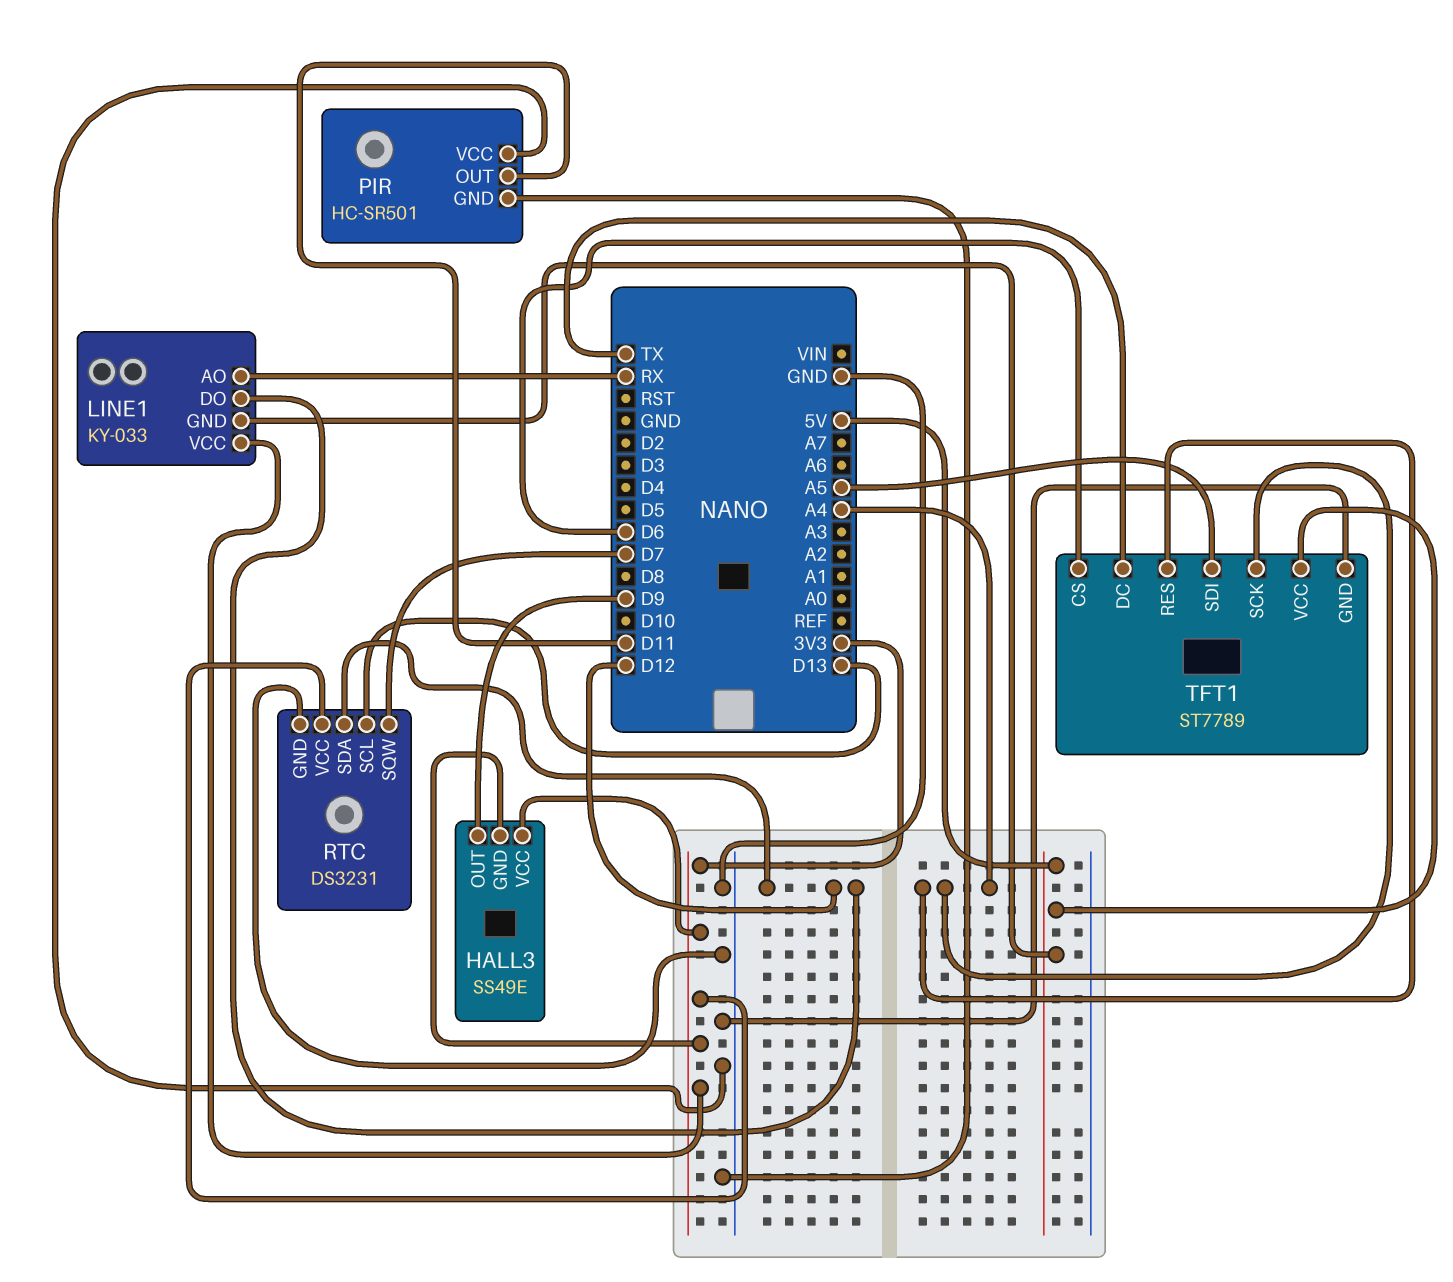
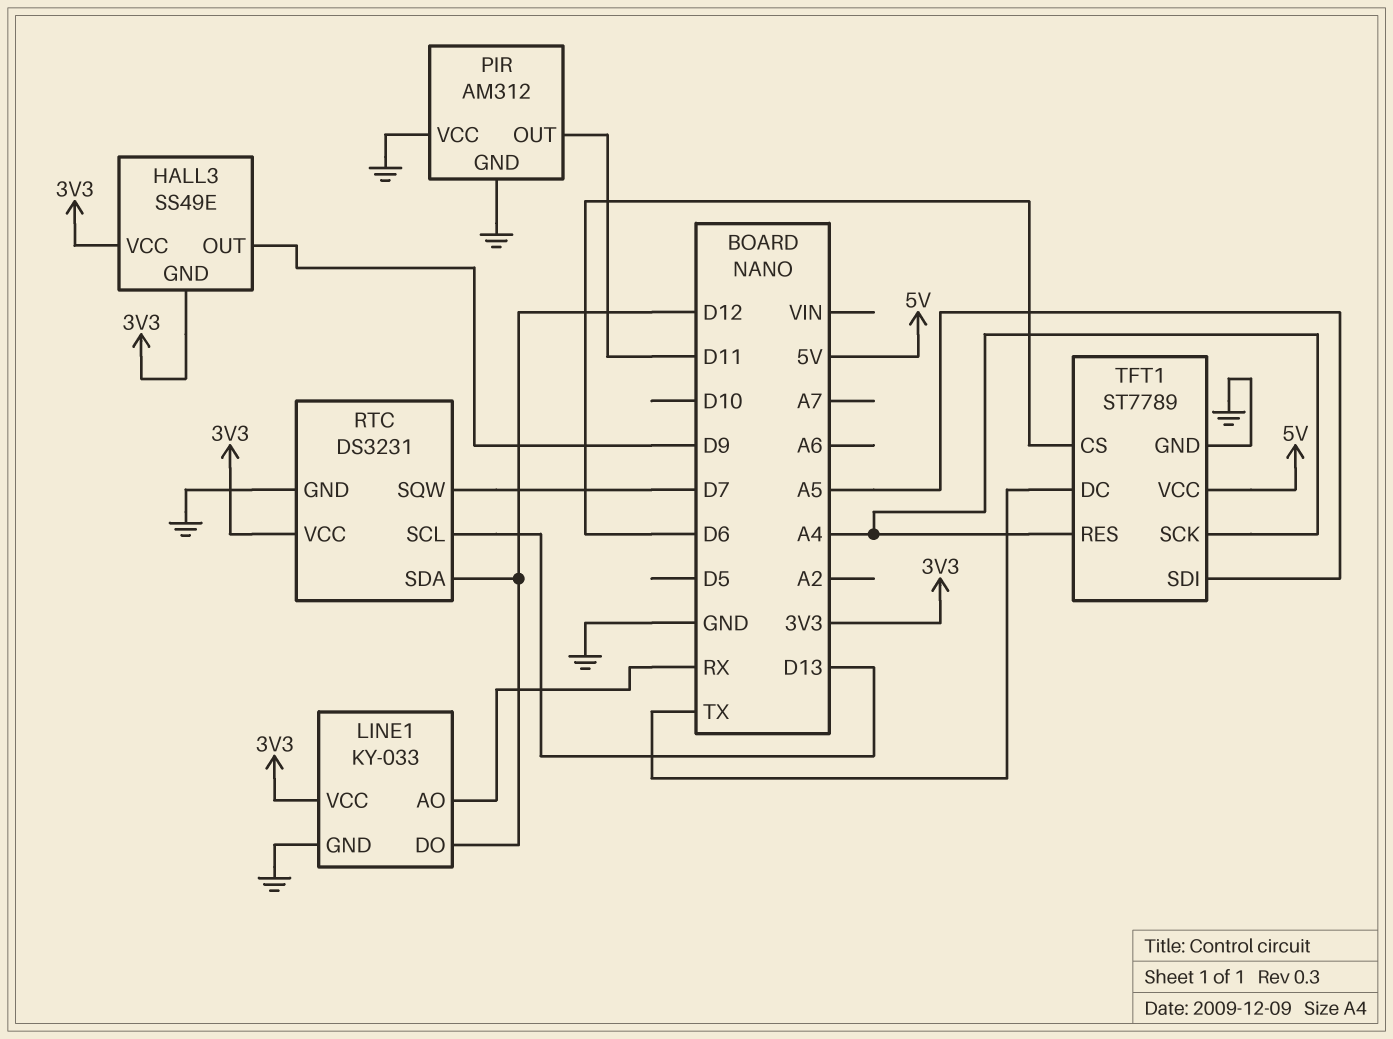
LINE1 pin GND: 5V -> GND
PIR: HC-SR501 -> AM312

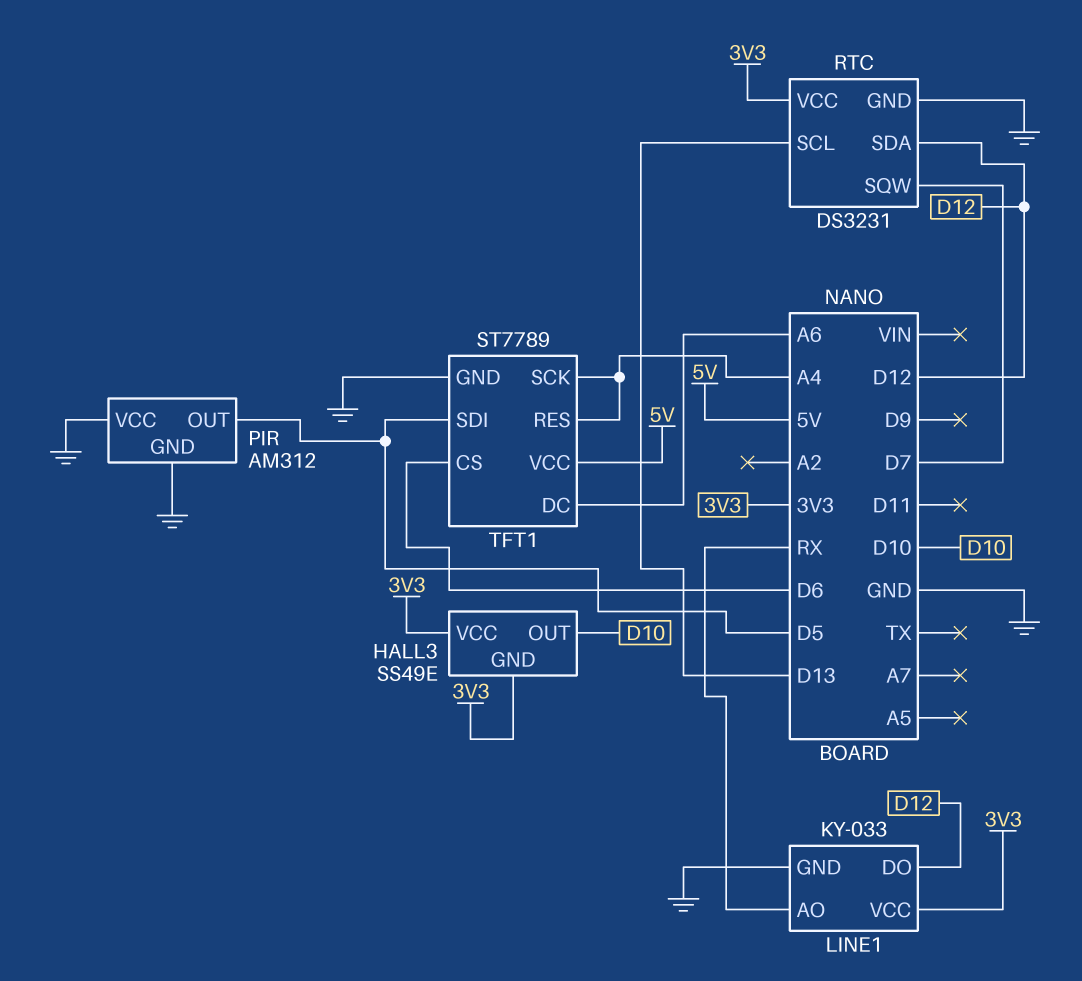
HALL3 pin OUT: D9 -> D10
PIR pin OUT: D11 -> D5
TFT1 pin DC: TX -> A6
TFT1 pin SDI: A5 -> D5

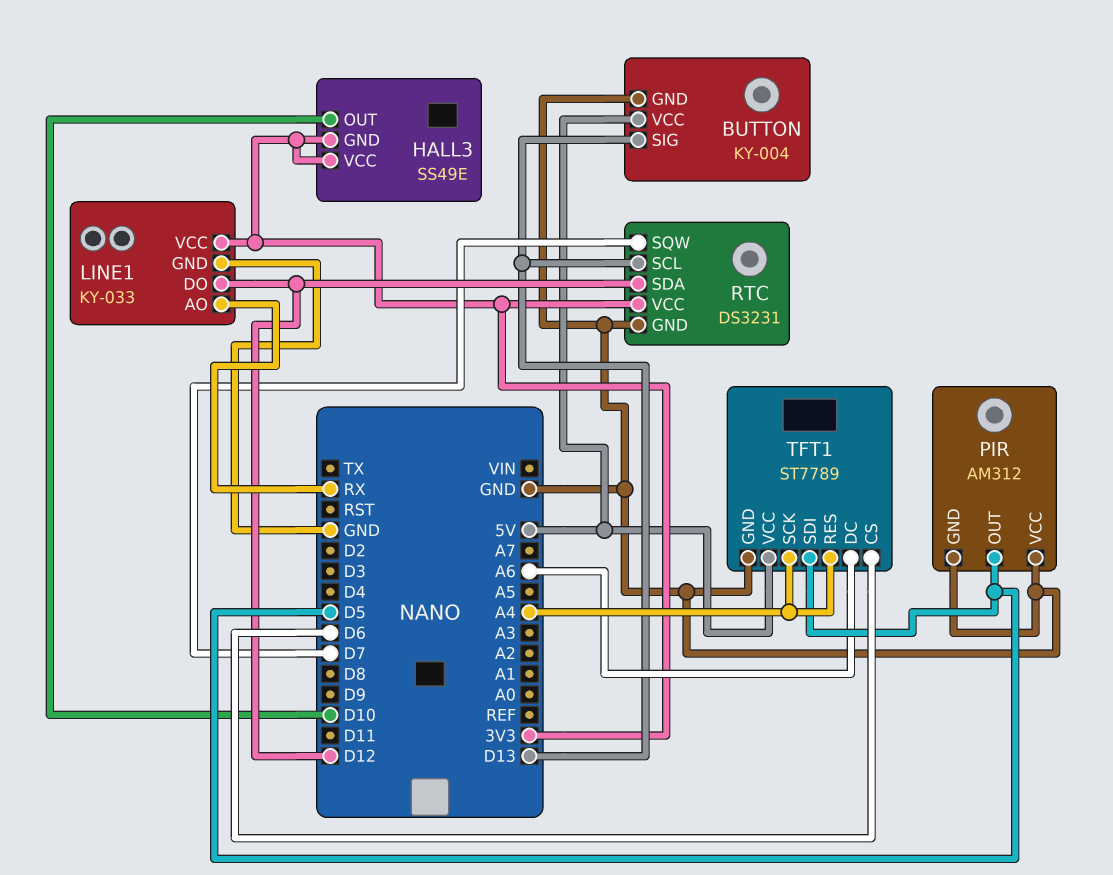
BUTTON: none -> KY-004
BUTTON pin GND: none -> GND
BUTTON pin SIG: none -> D13
BUTTON pin VCC: none -> 5V

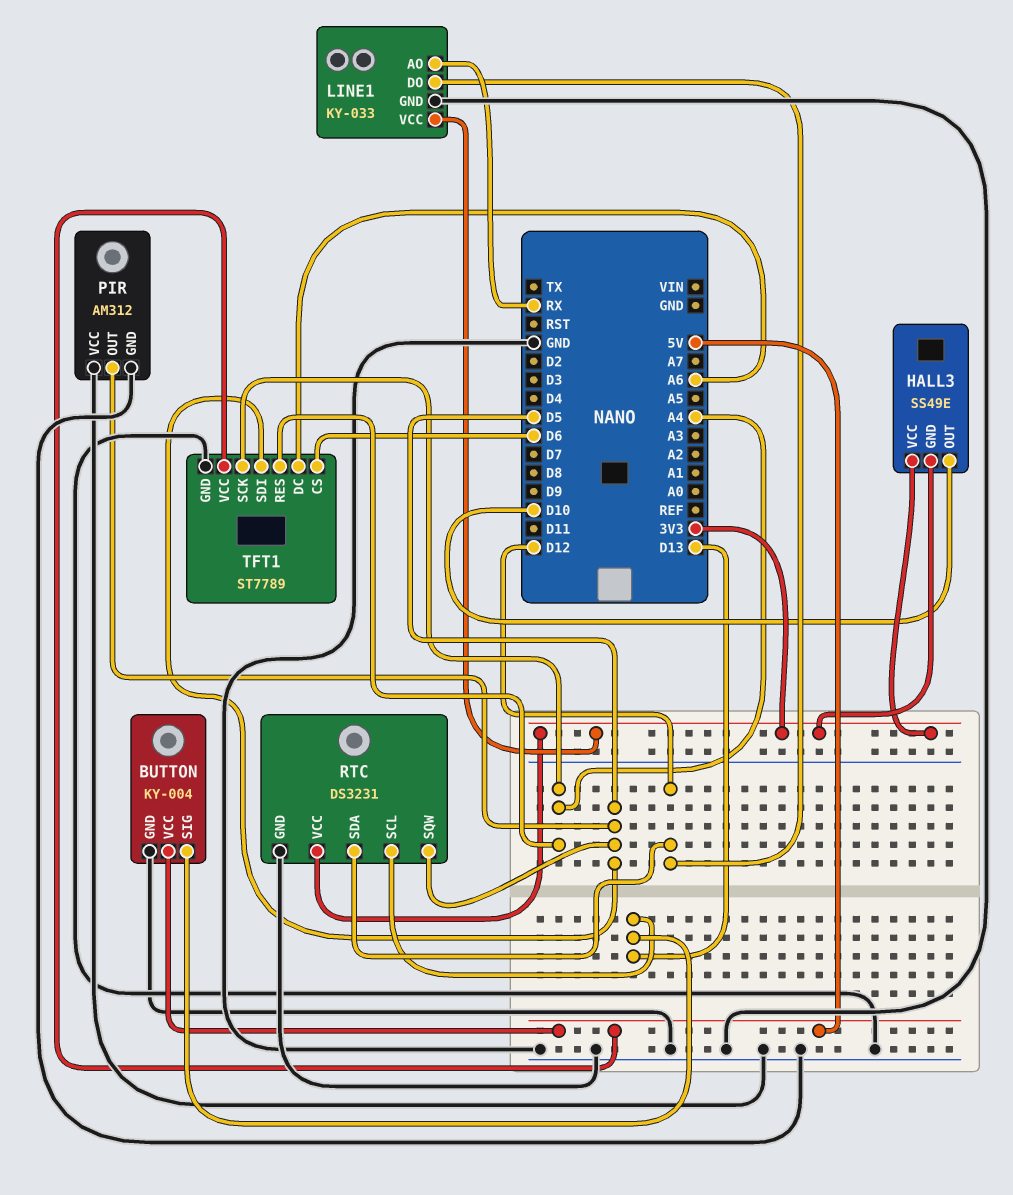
RTC pin SQW: D7 -> D5

